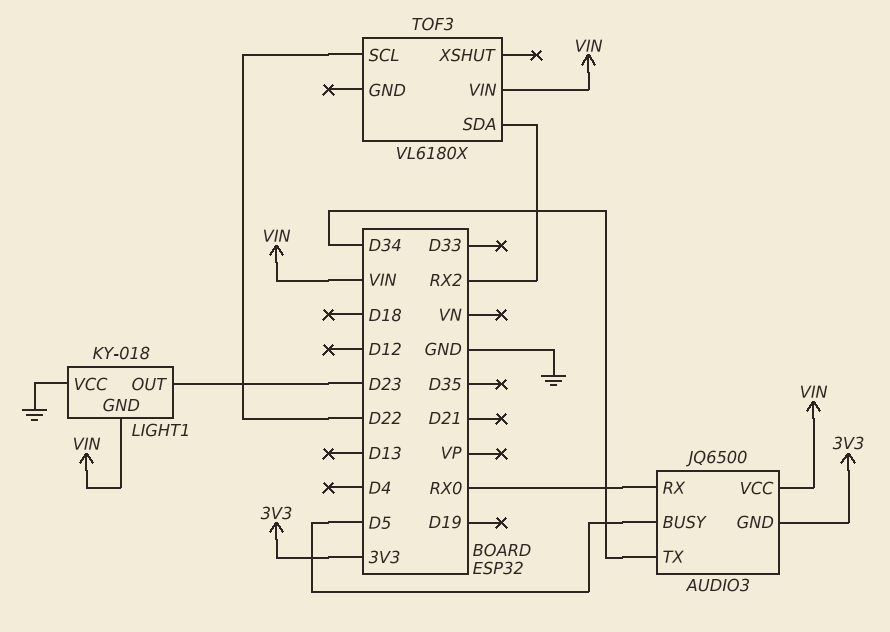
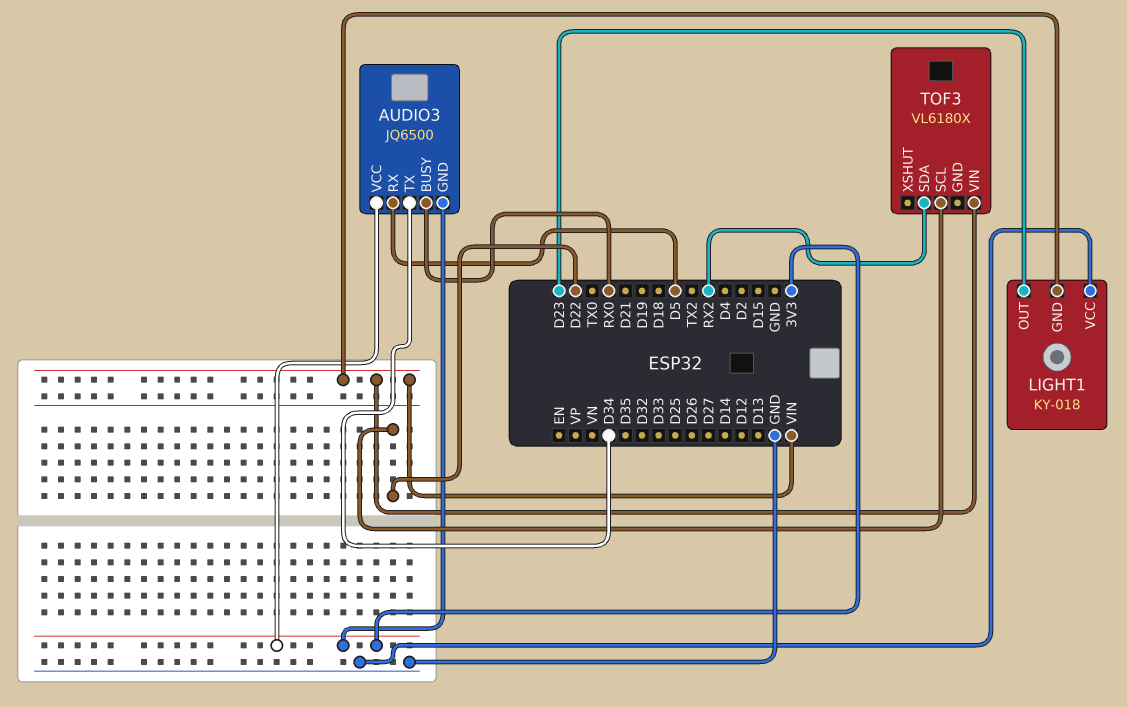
AUDIO3 pin BUSY: D5 -> RX0
AUDIO3 pin RX: RX0 -> D5
AUDIO3 pin VCC: VIN -> 3V3

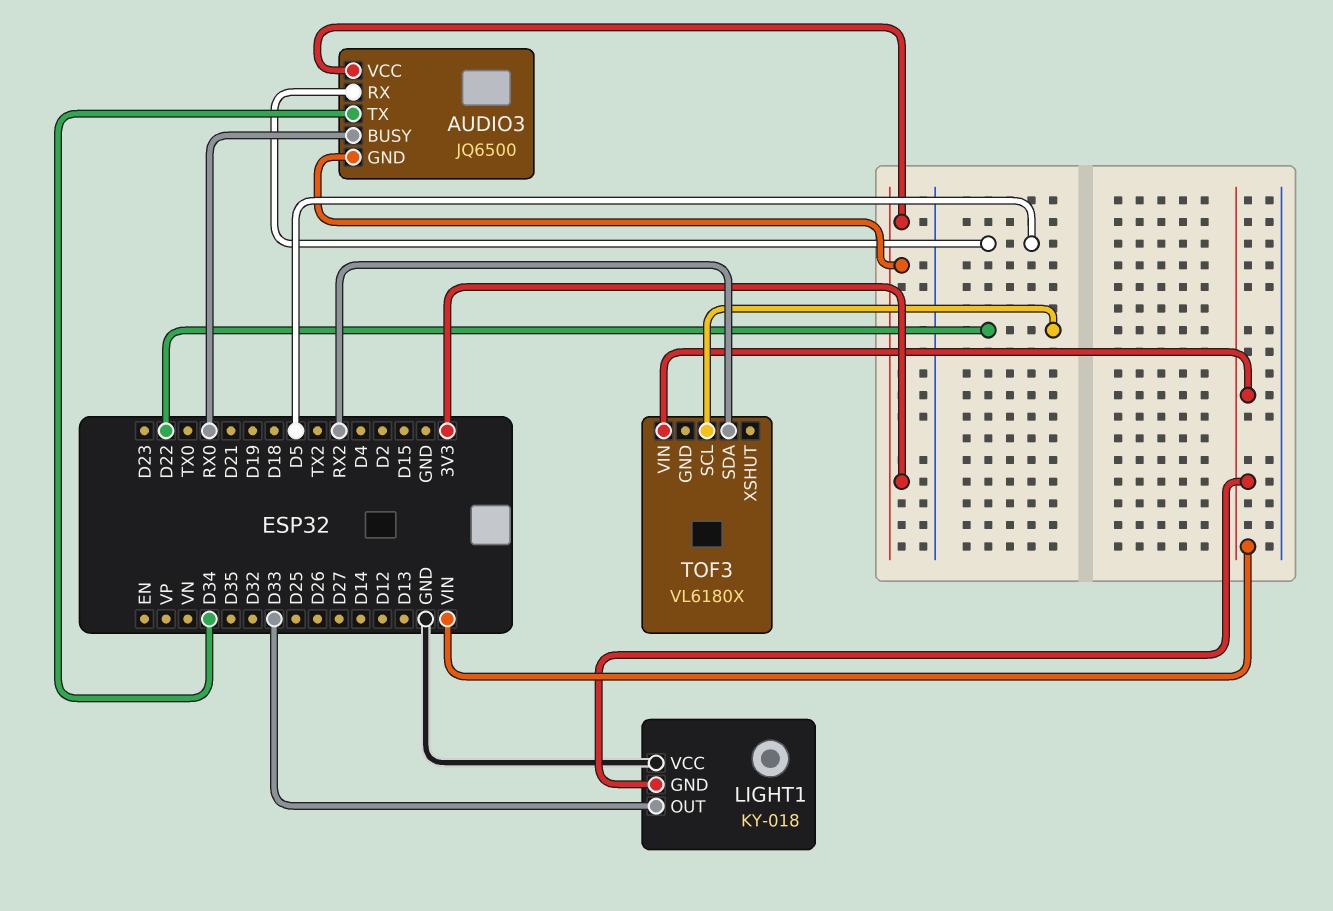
LIGHT1 pin OUT: D23 -> D33

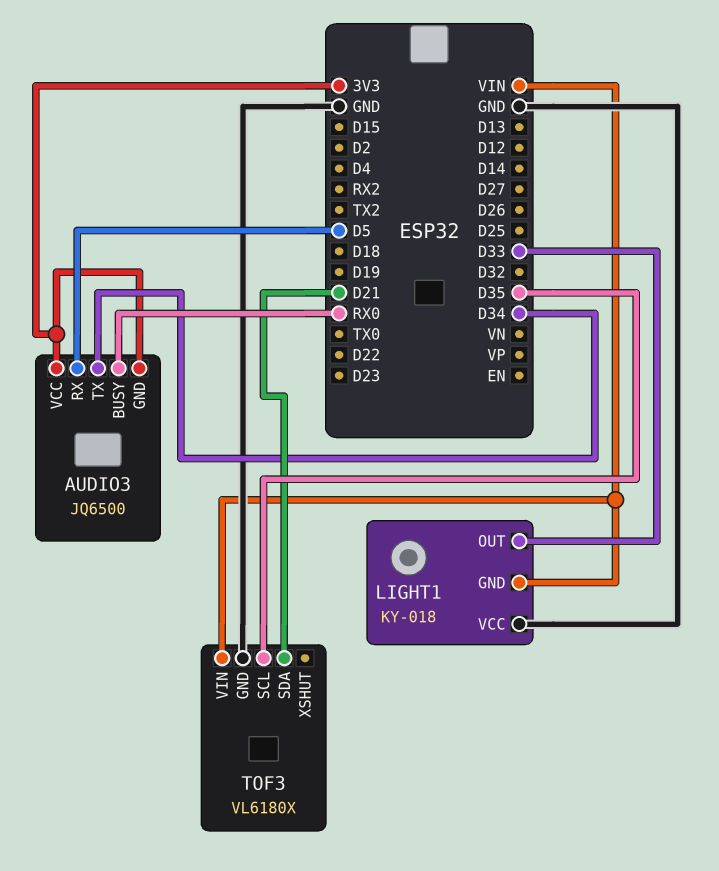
TOF3 pin GND: none -> GND
TOF3 pin SCL: D22 -> D35
TOF3 pin SDA: RX2 -> D21

